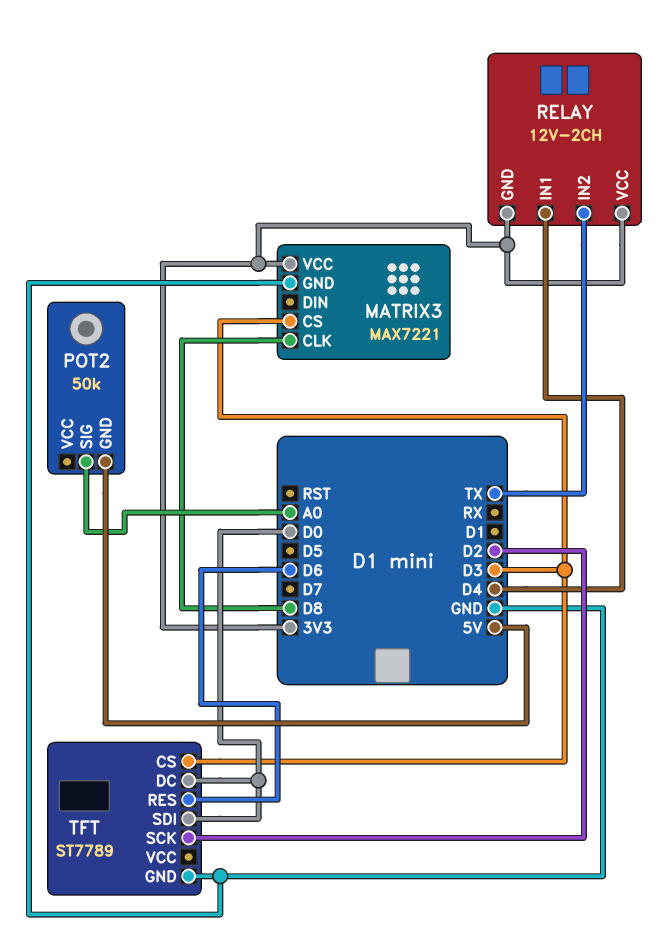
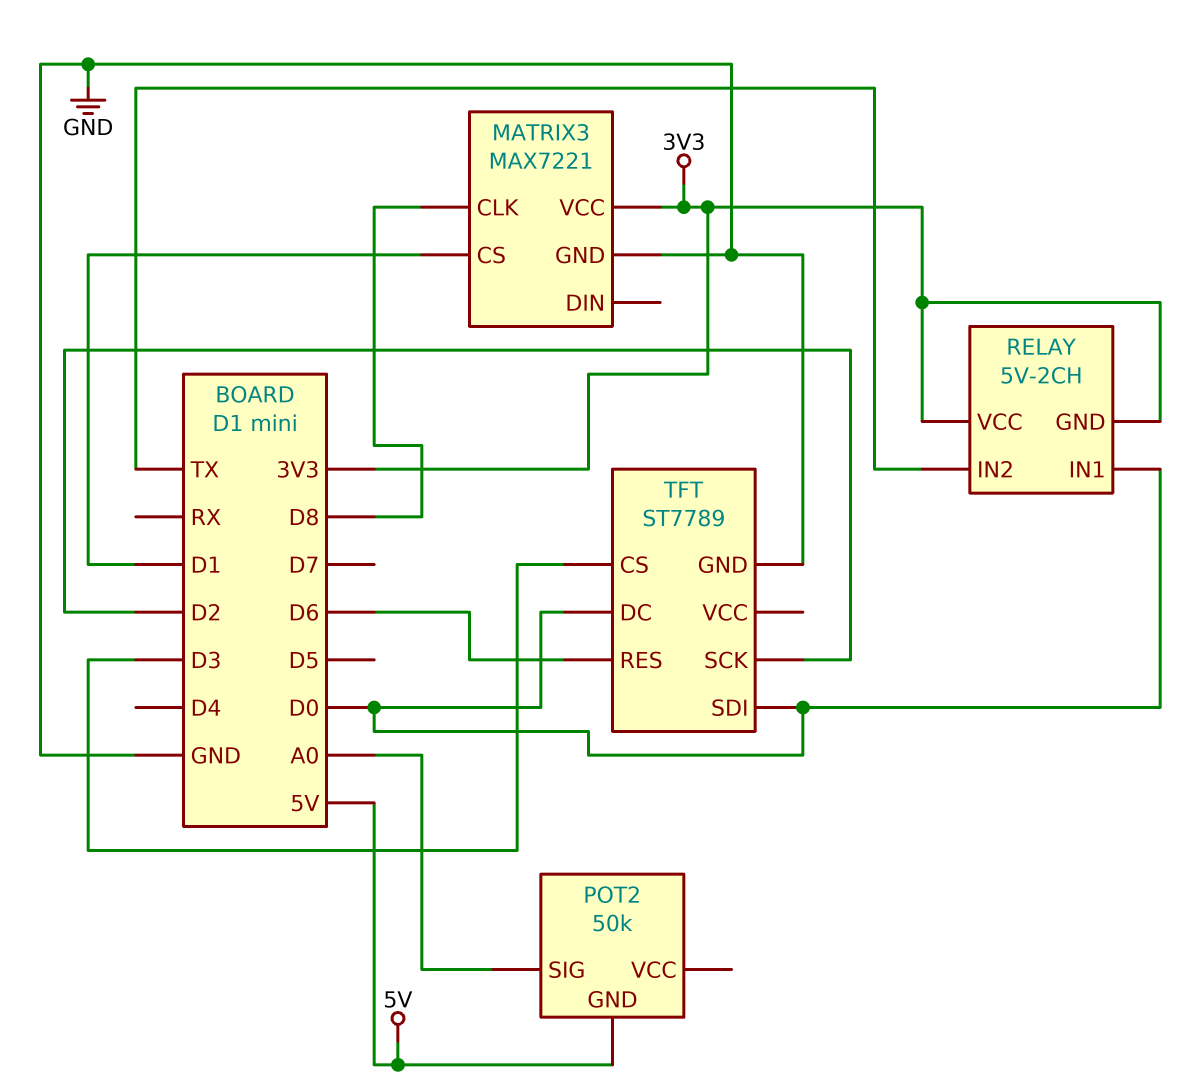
MATRIX3 pin CS: D3 -> D1
RELAY: 12V-2CH -> 5V-2CH
RELAY pin IN1: D4 -> D0

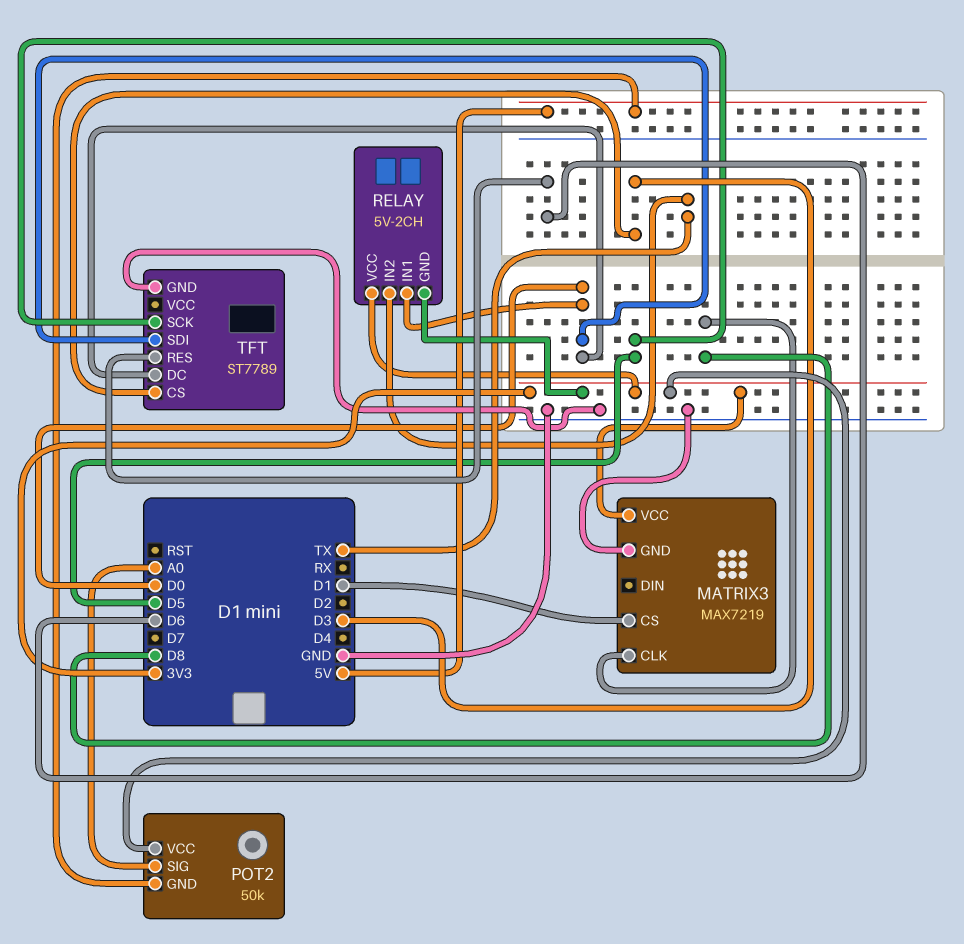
MATRIX3: MAX7221 -> MAX7219
POT2 pin VCC: none -> 3V3
TFT pin SCK: D2 -> D5

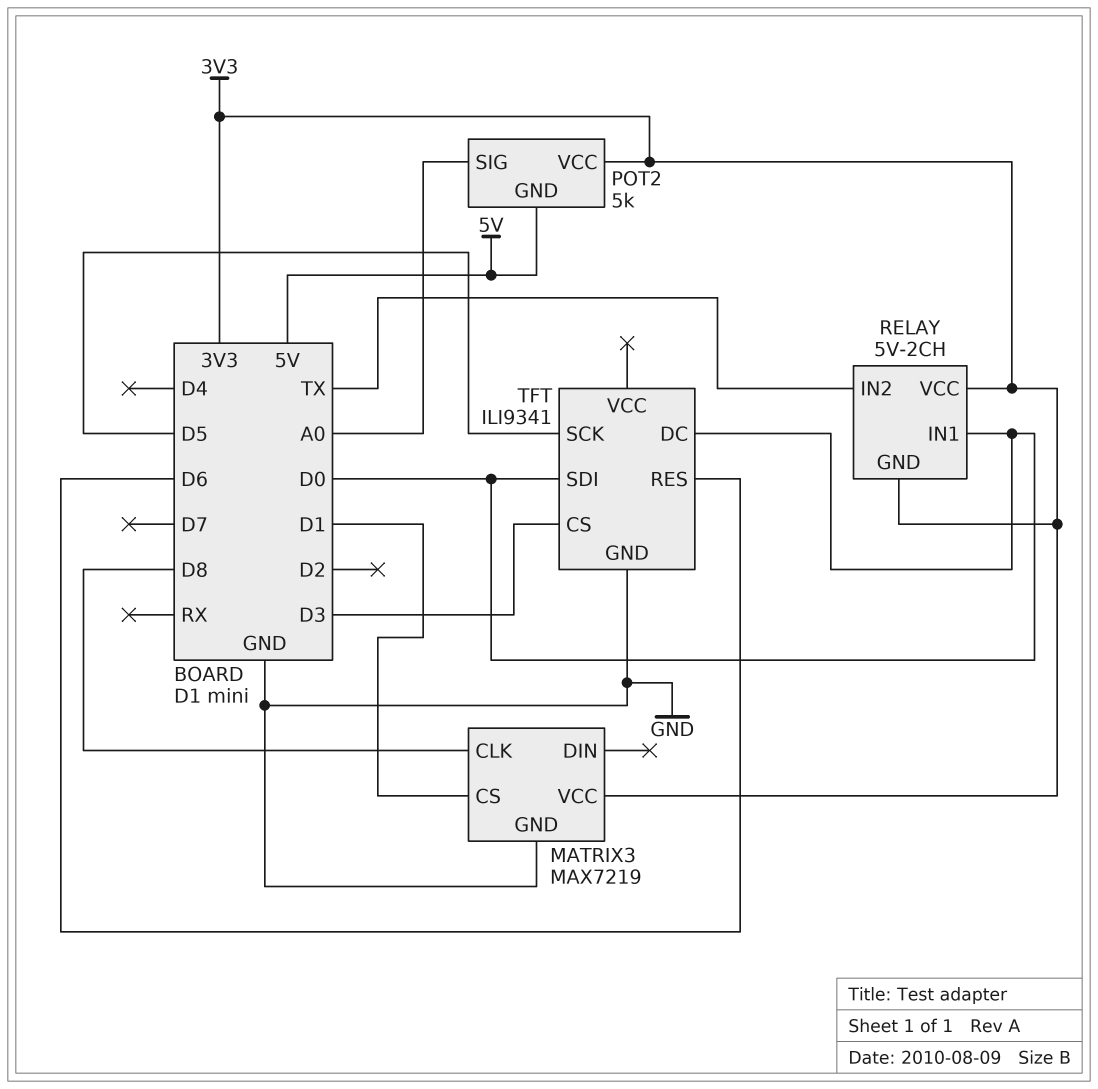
POT2: 50k -> 5k
TFT: ST7789 -> ILI9341

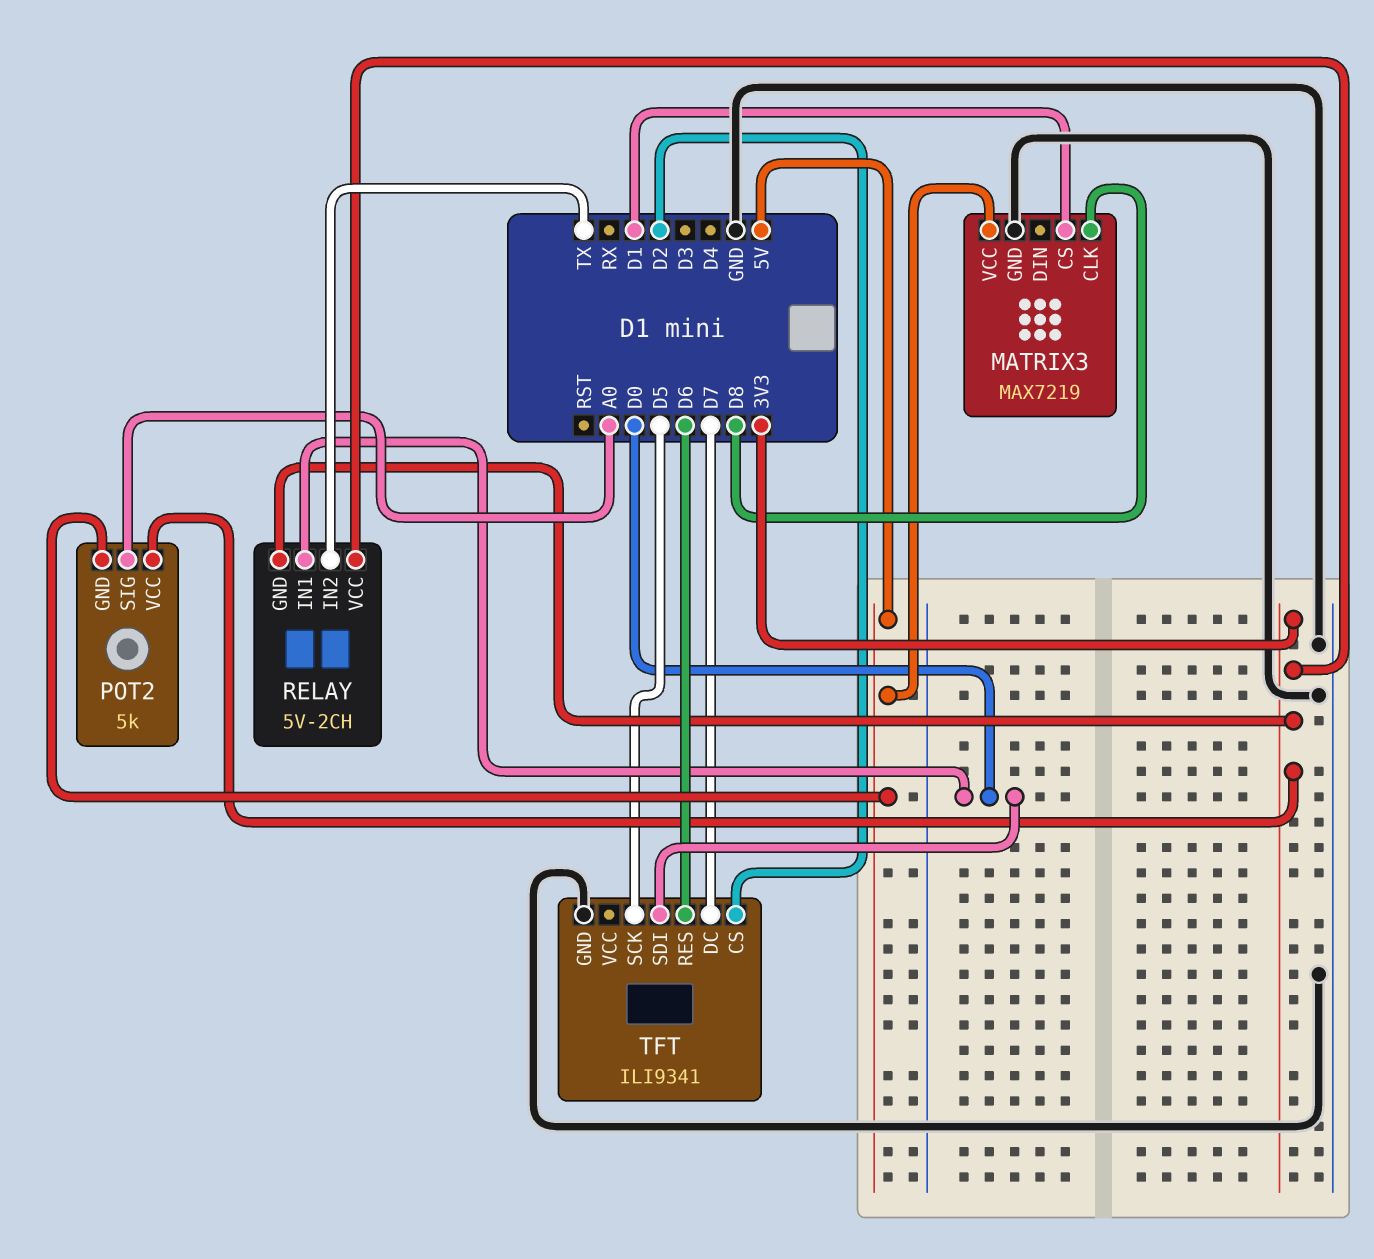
MATRIX3 pin VCC: 3V3 -> 5V
TFT pin CS: D3 -> D2
TFT pin DC: D0 -> D7

